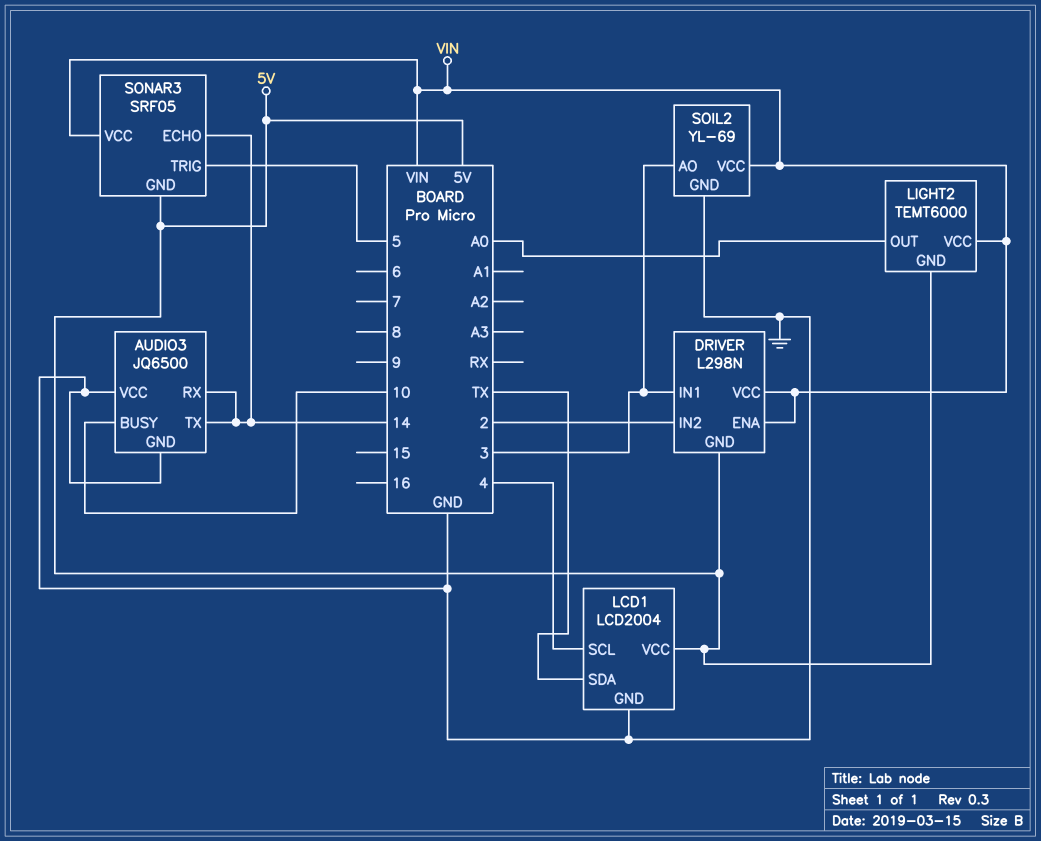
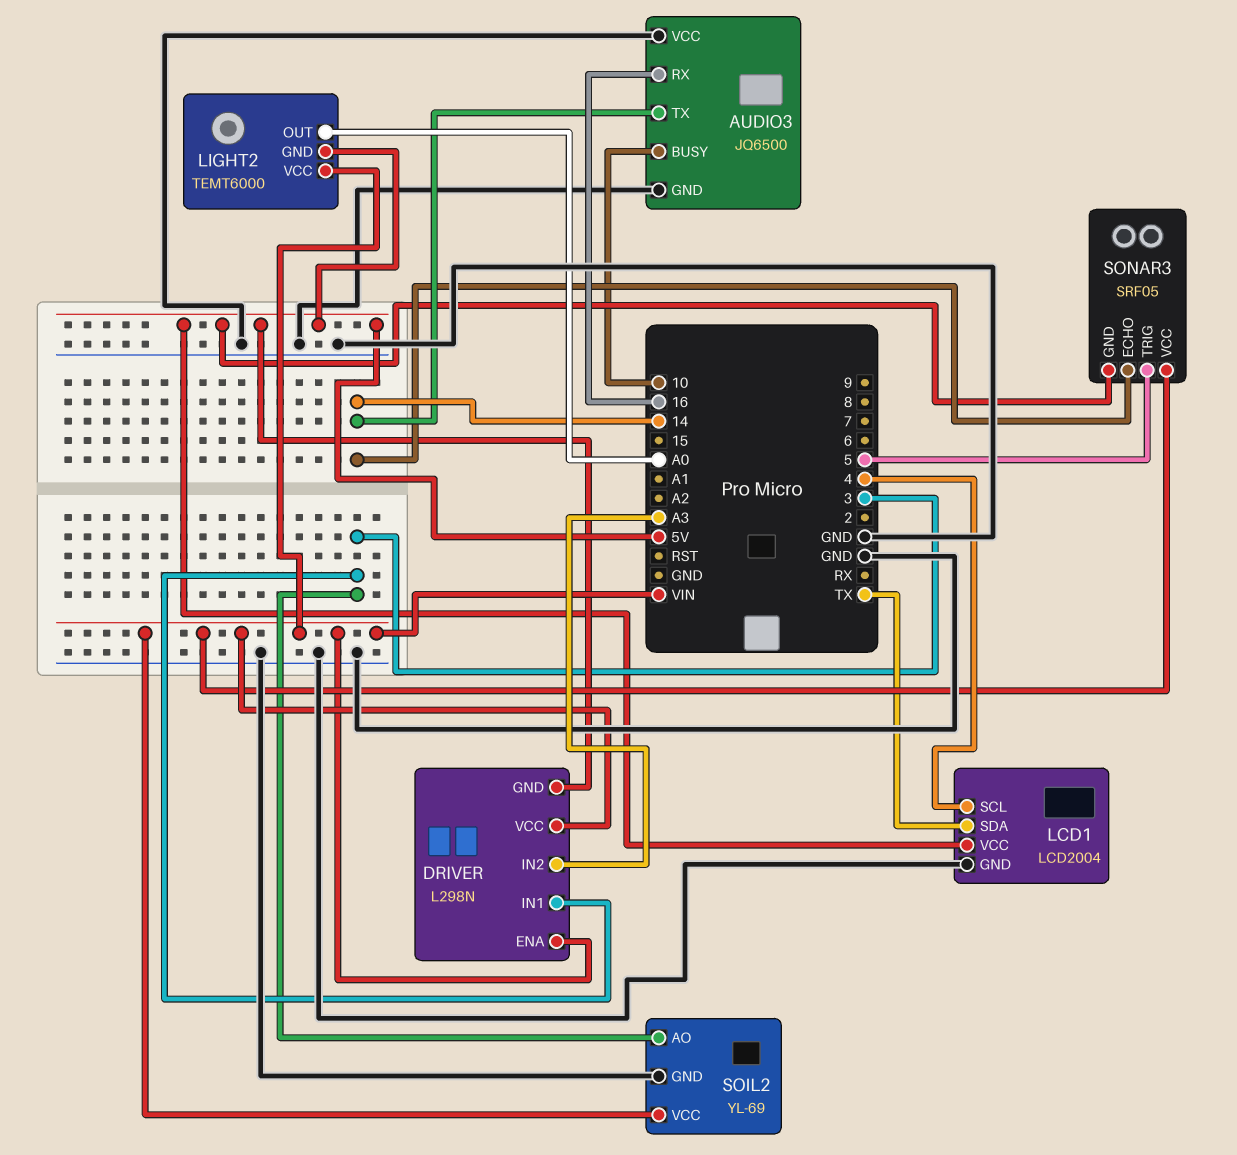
AUDIO3 pin RX: 14 -> 16
DRIVER pin IN2: 2 -> A3

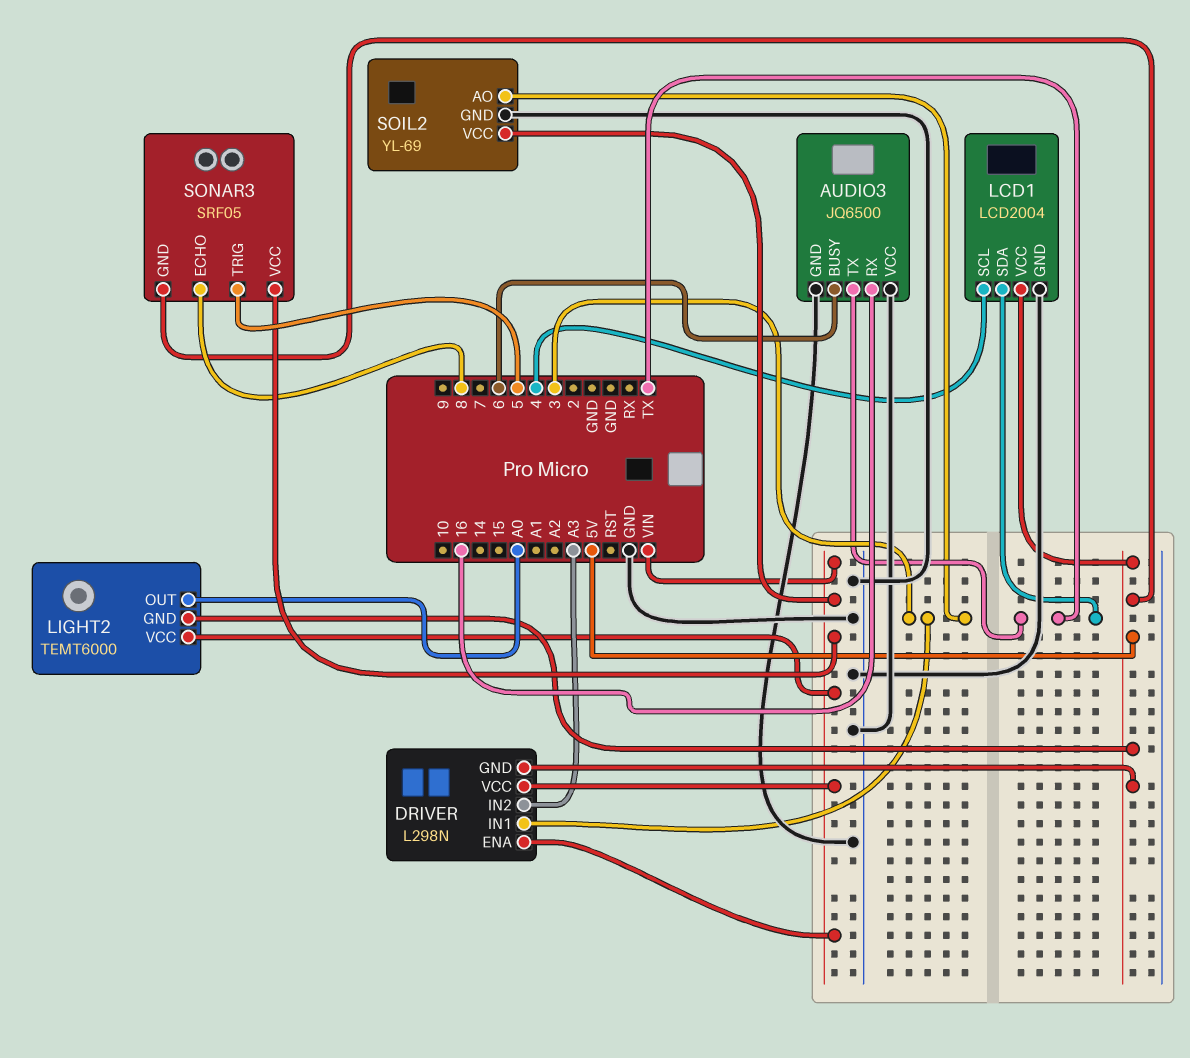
AUDIO3 pin BUSY: 10 -> 6
AUDIO3 pin TX: 14 -> TX
SONAR3 pin ECHO: 14 -> 8

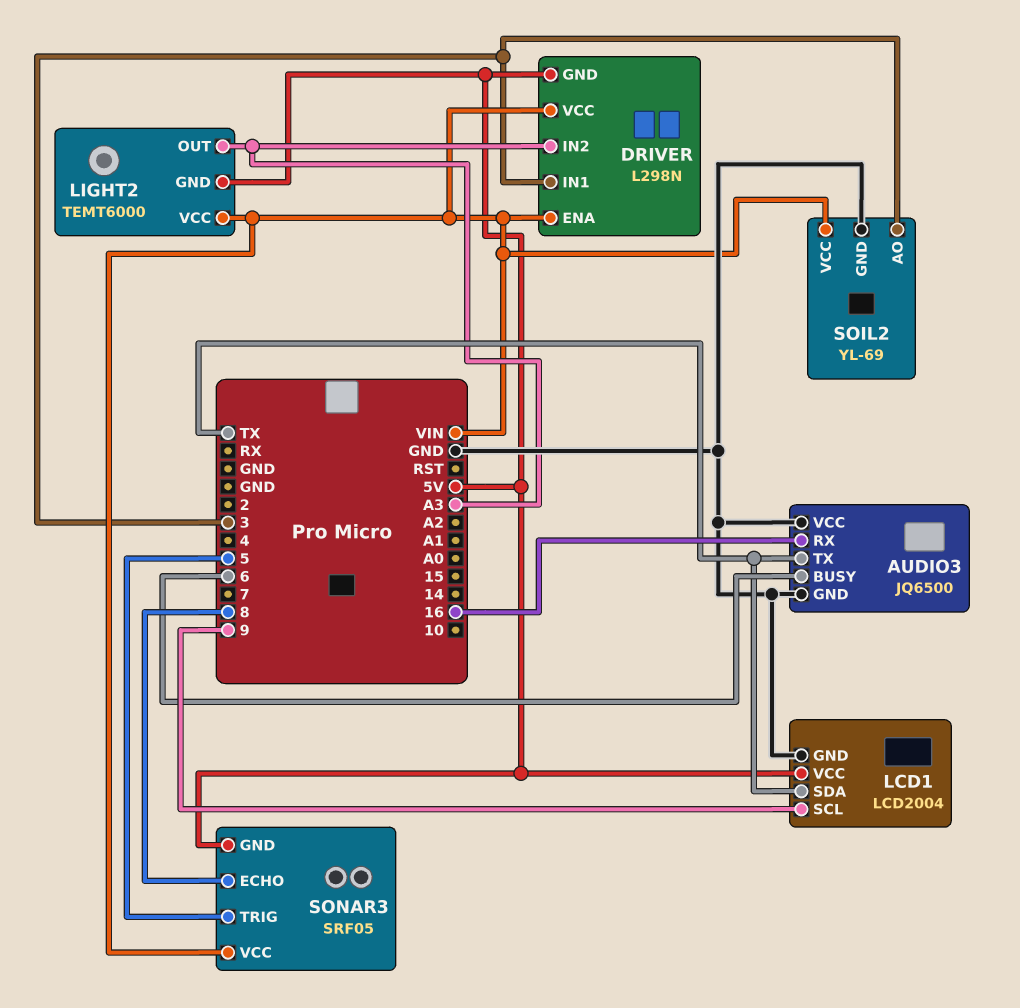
LCD1 pin SCL: 4 -> 9
LIGHT2 pin OUT: A0 -> A3

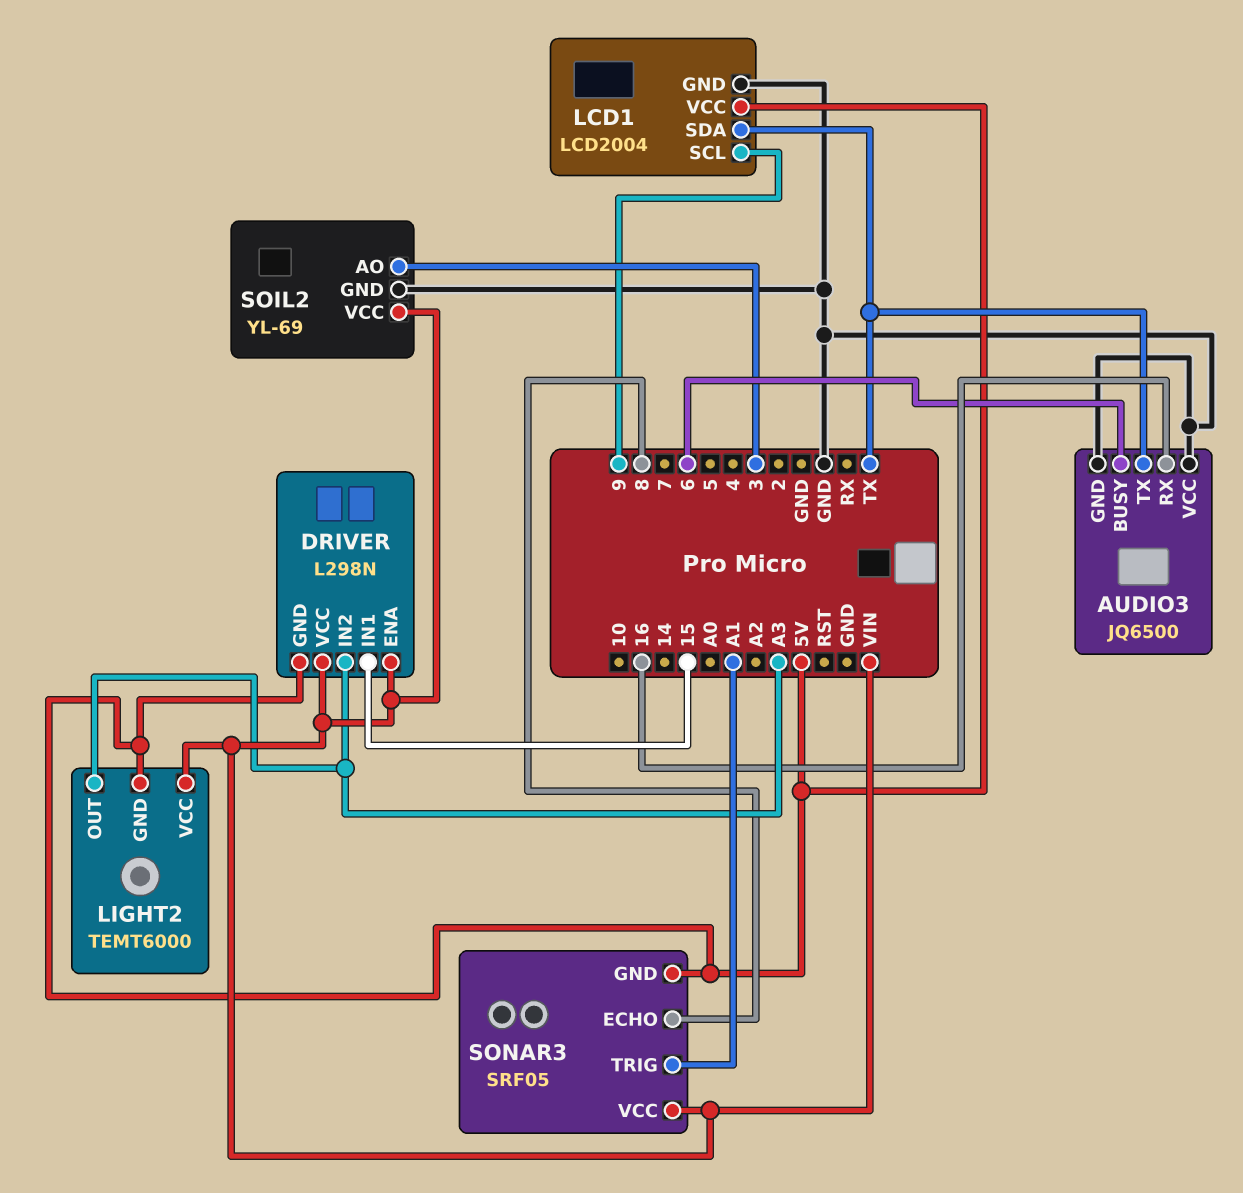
DRIVER pin IN1: 3 -> 15
SONAR3 pin TRIG: 5 -> A1

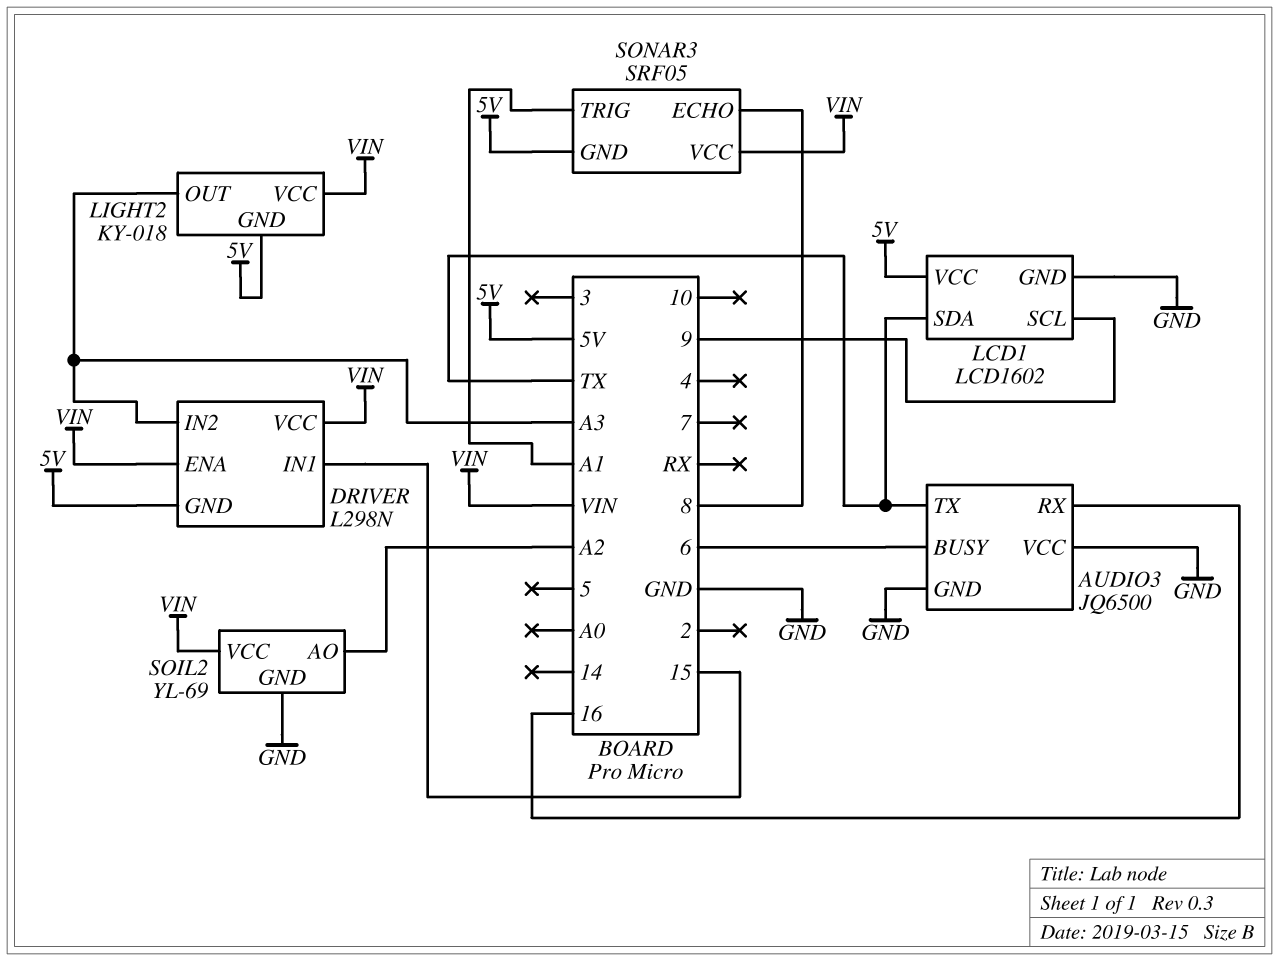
LCD1: LCD2004 -> LCD1602
LIGHT2: TEMT6000 -> KY-018
SOIL2 pin AO: 3 -> A2

